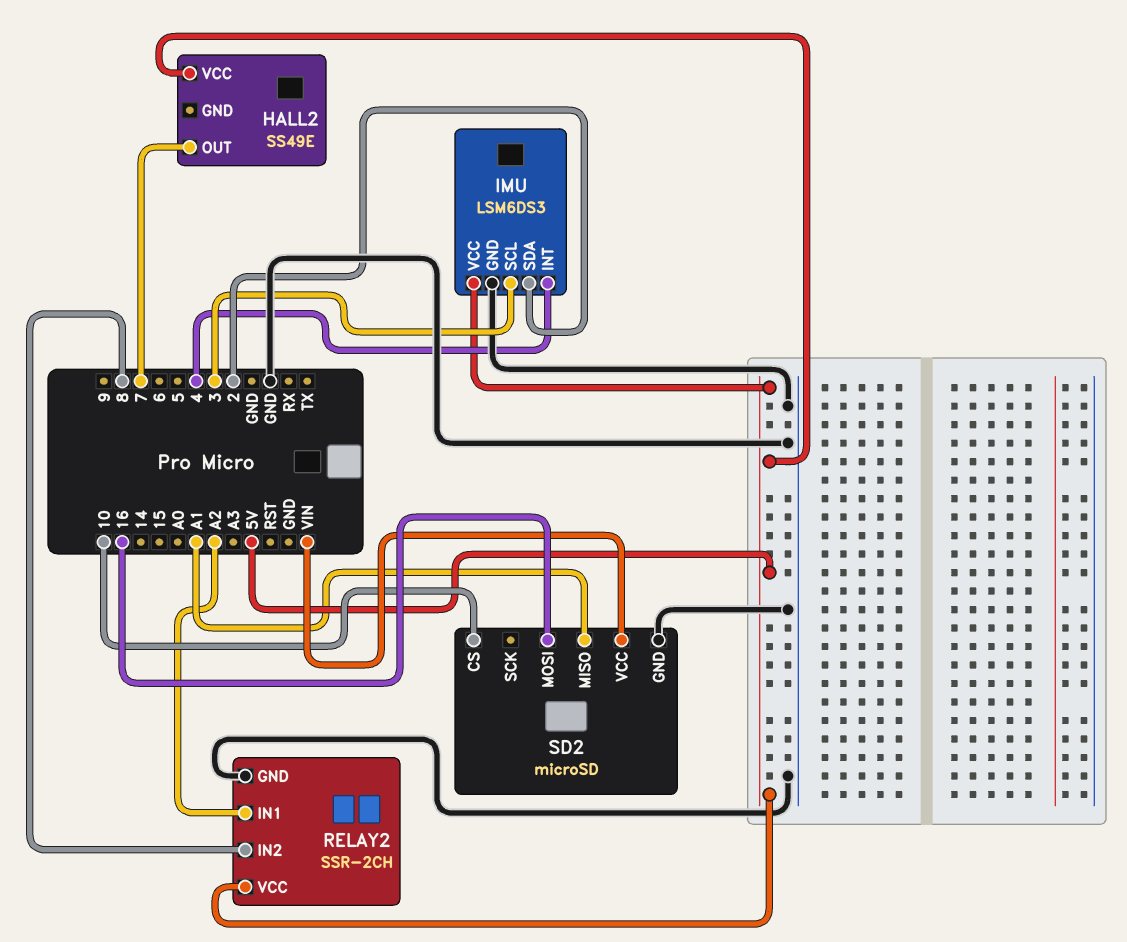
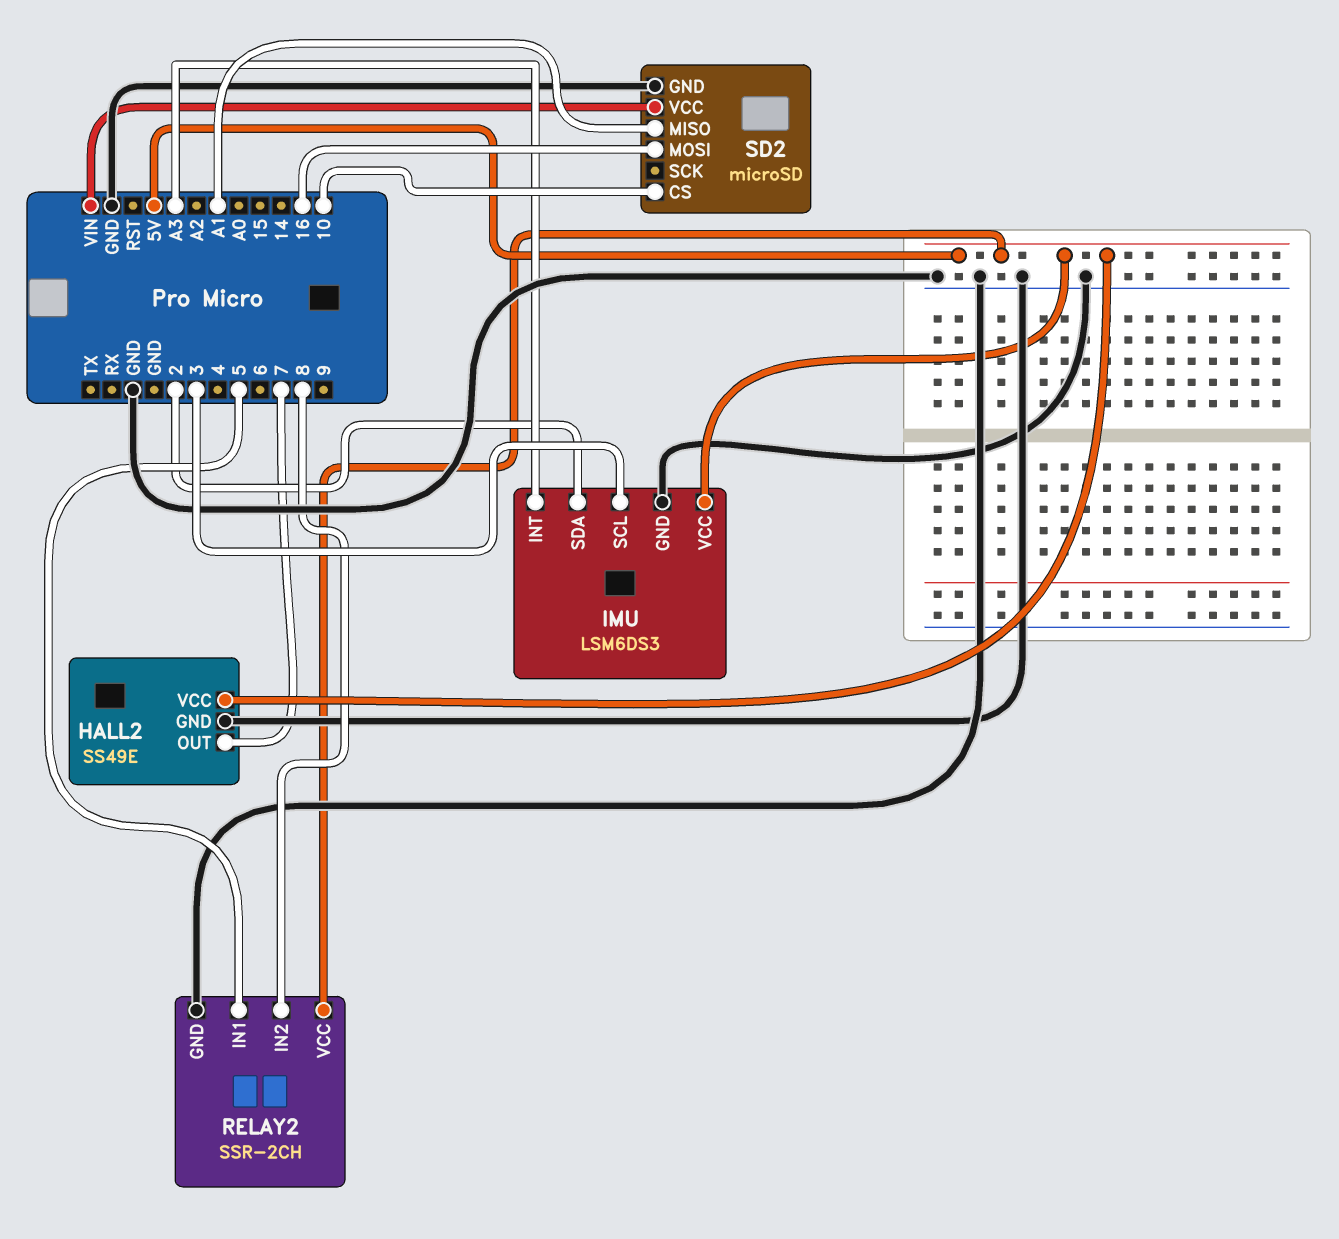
HALL2 pin GND: none -> GND
IMU pin INT: 4 -> A3
RELAY2 pin IN1: A2 -> 5

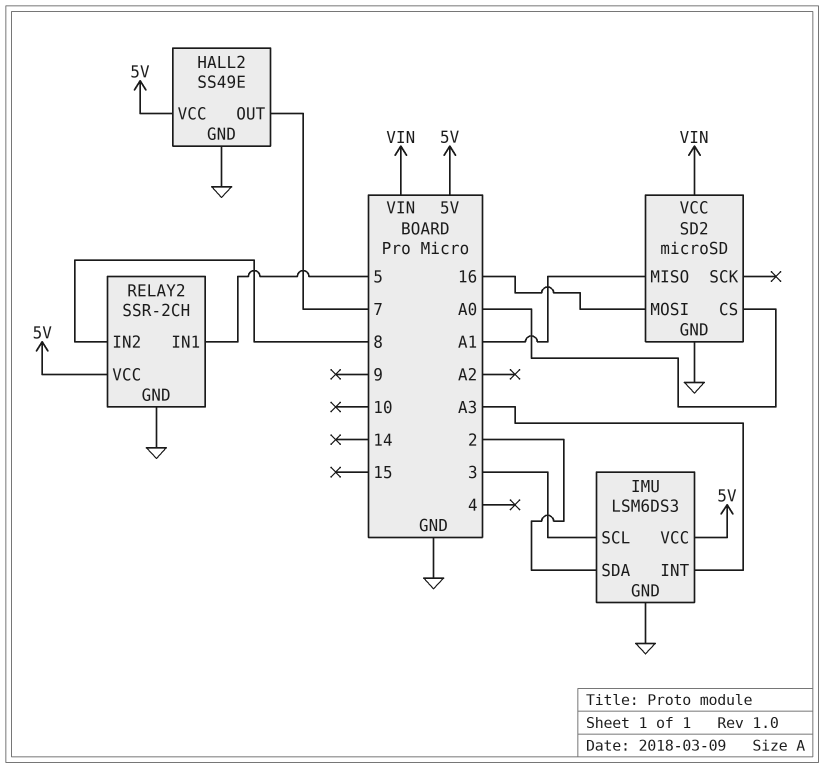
SD2 pin CS: 10 -> A0

